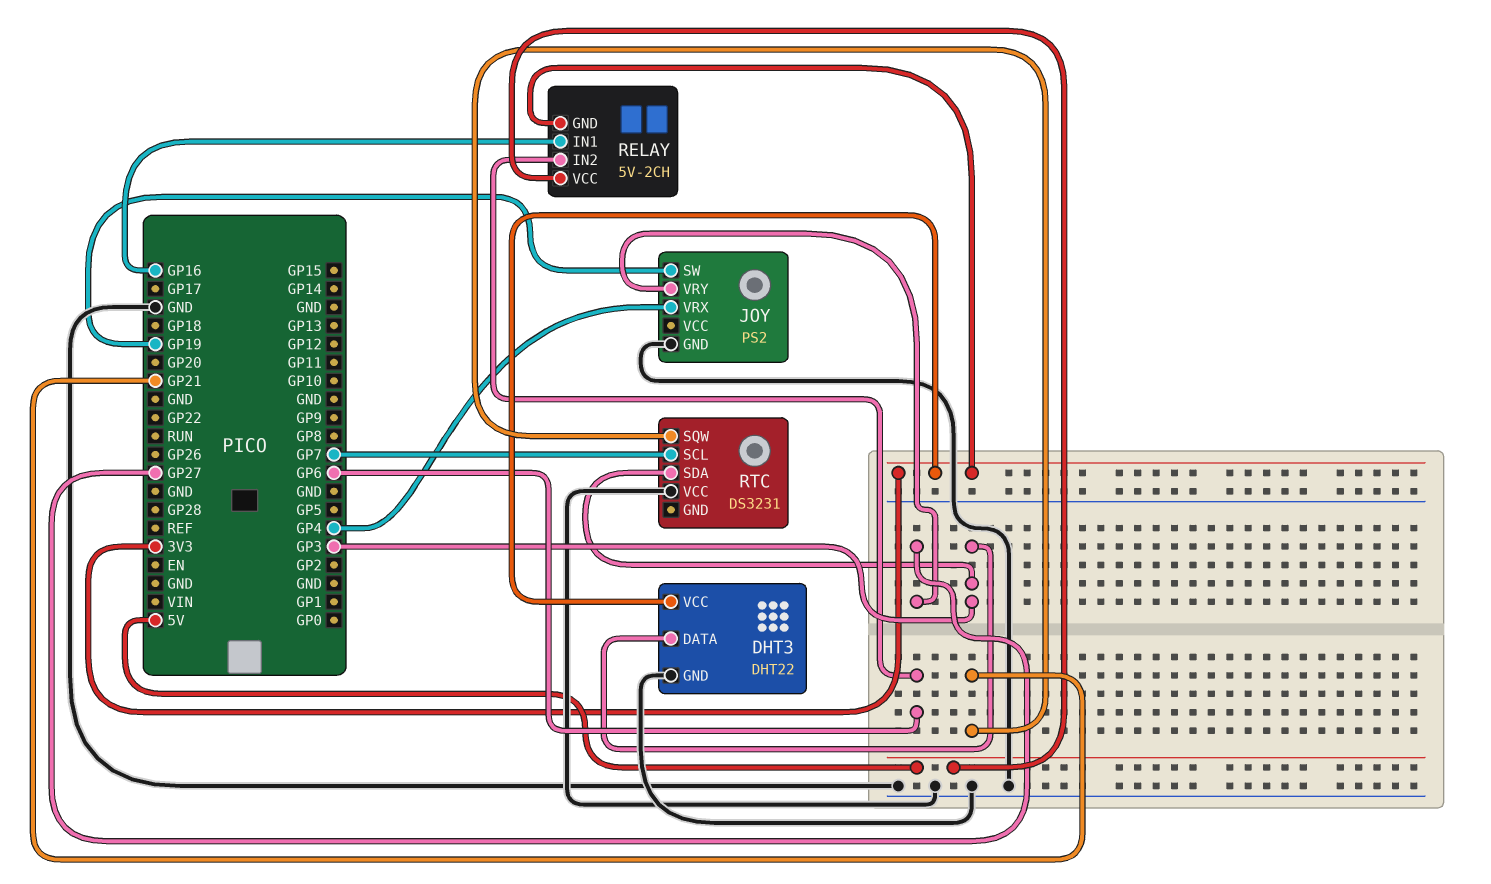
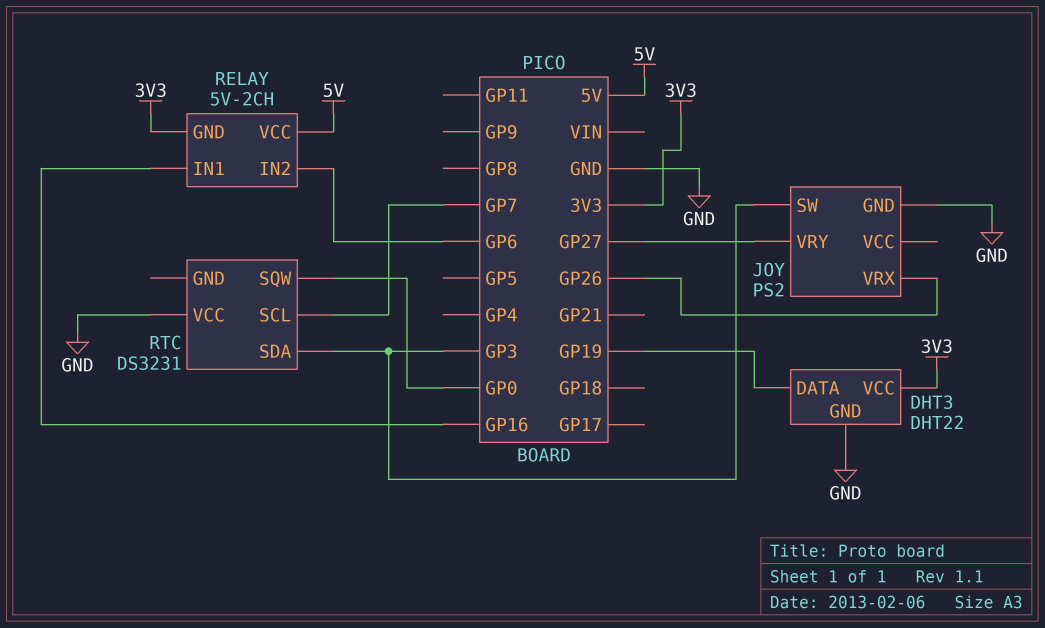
DHT3 pin DATA: GP3 -> GP19
JOY pin SW: GP19 -> GP3
JOY pin VRX: GP4 -> GP26
RTC pin SQW: GP21 -> GP0

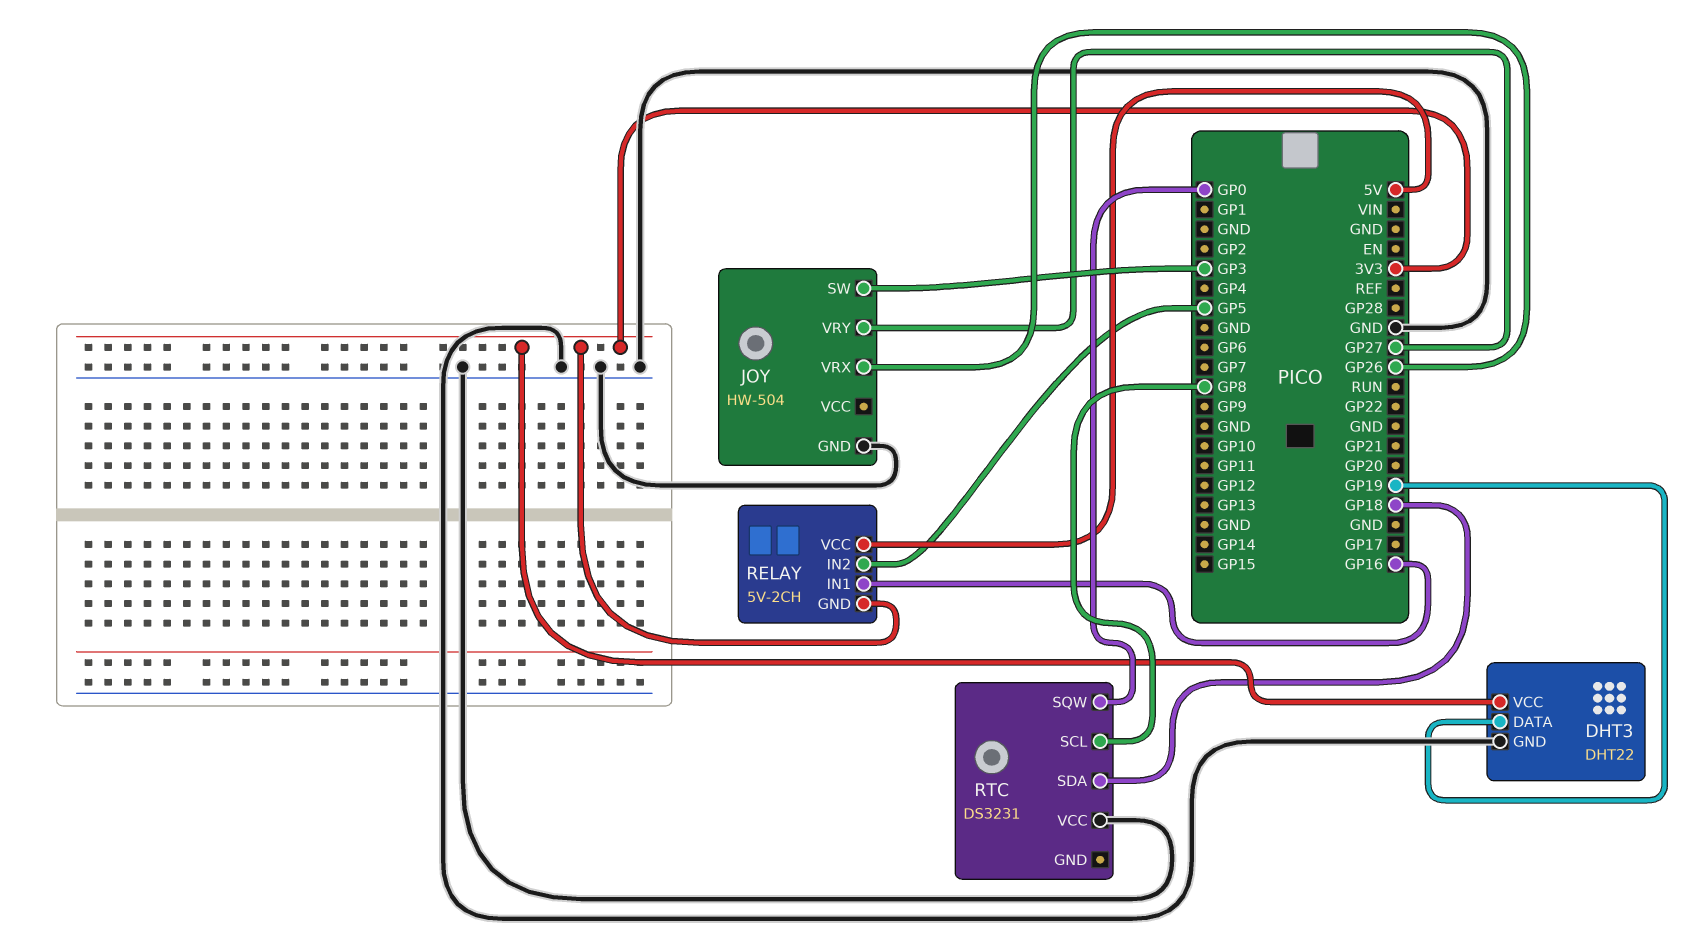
JOY: PS2 -> HW-504
RELAY pin IN2: GP6 -> GP5
RTC pin SCL: GP7 -> GP8
RTC pin SDA: GP3 -> GP18

